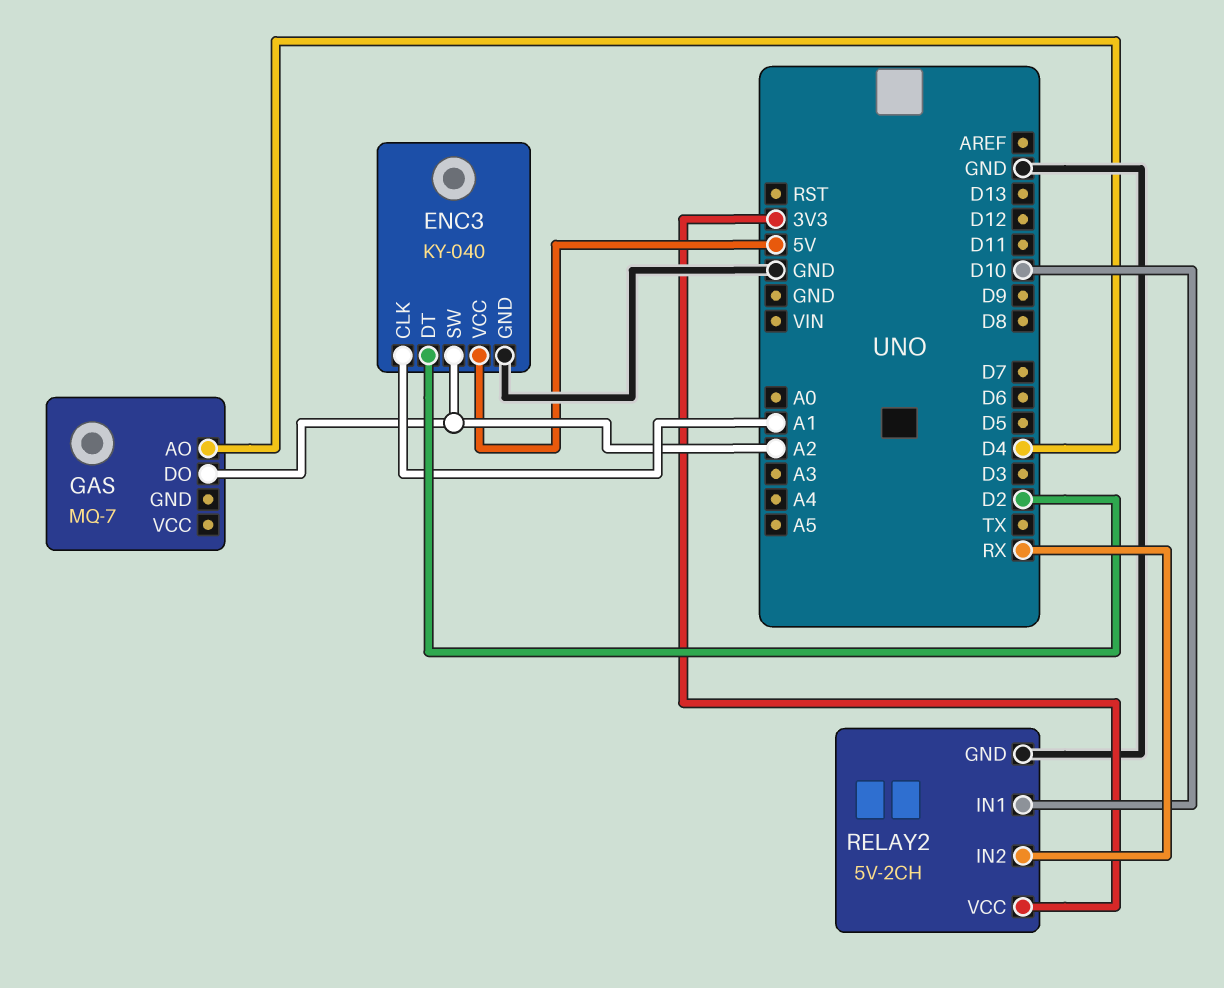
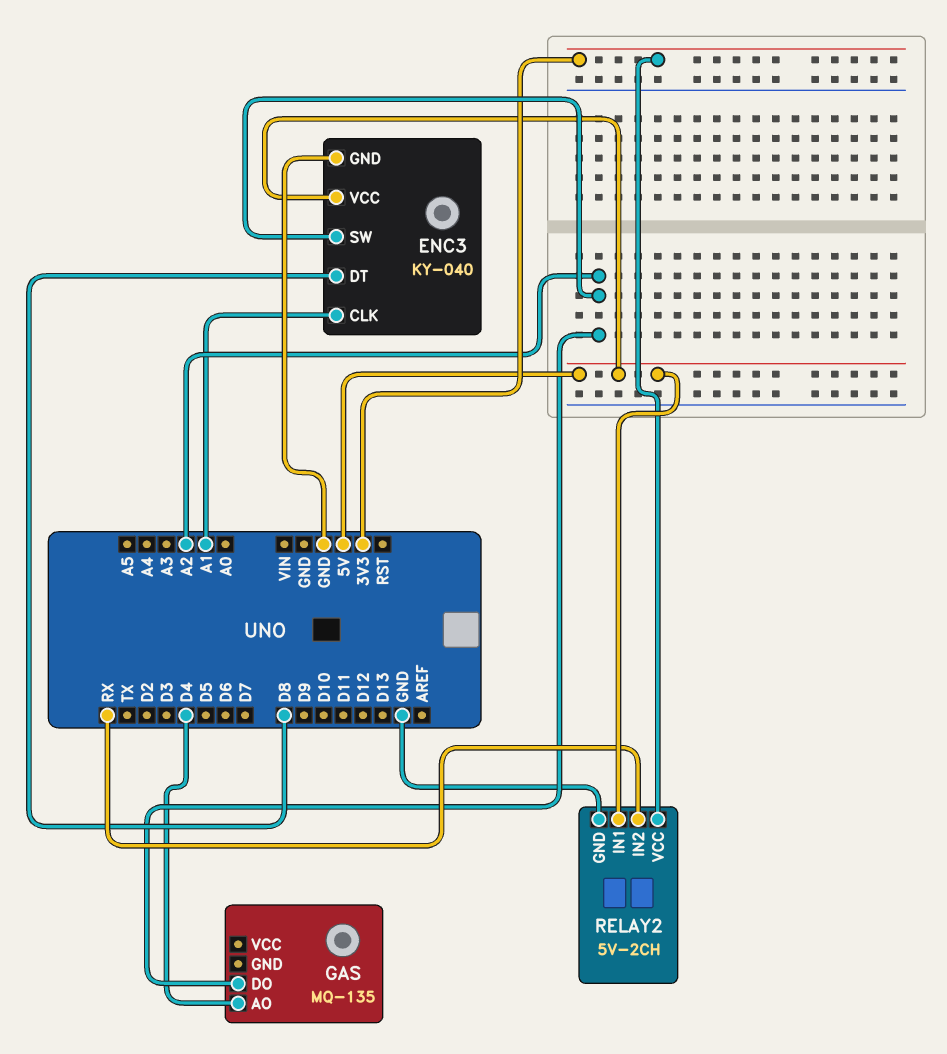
ENC3 pin DT: D2 -> D8
GAS: MQ-7 -> MQ-135
RELAY2 pin IN1: D10 -> 5V

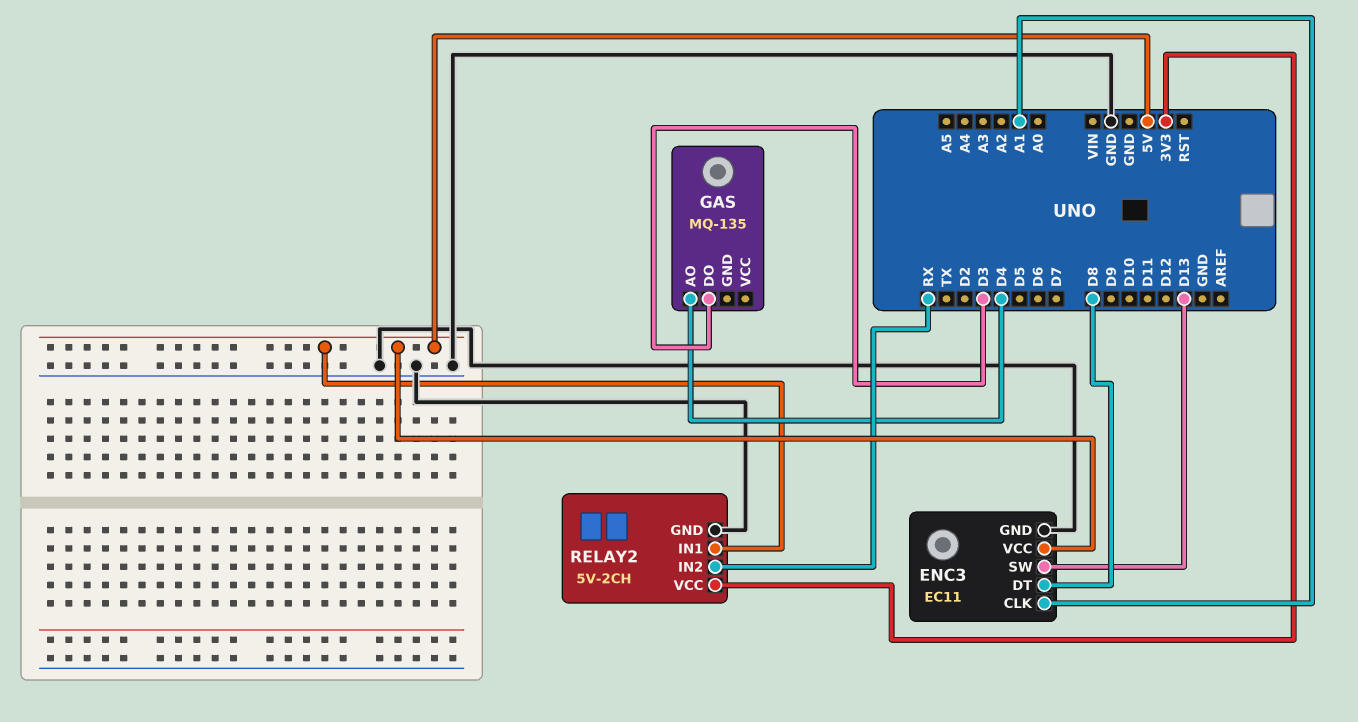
ENC3: KY-040 -> EC11
ENC3 pin SW: A2 -> D13
GAS pin DO: A2 -> D3

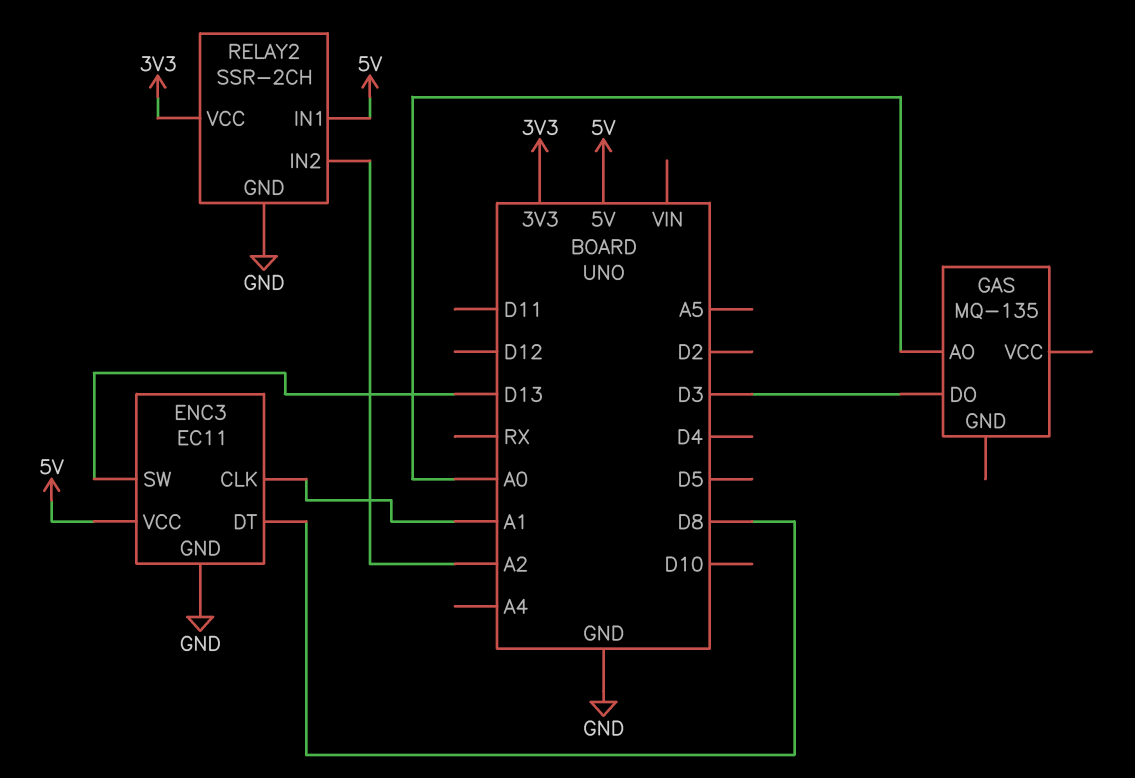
GAS pin AO: D4 -> A0
RELAY2: 5V-2CH -> SSR-2CH
RELAY2 pin IN2: RX -> A2

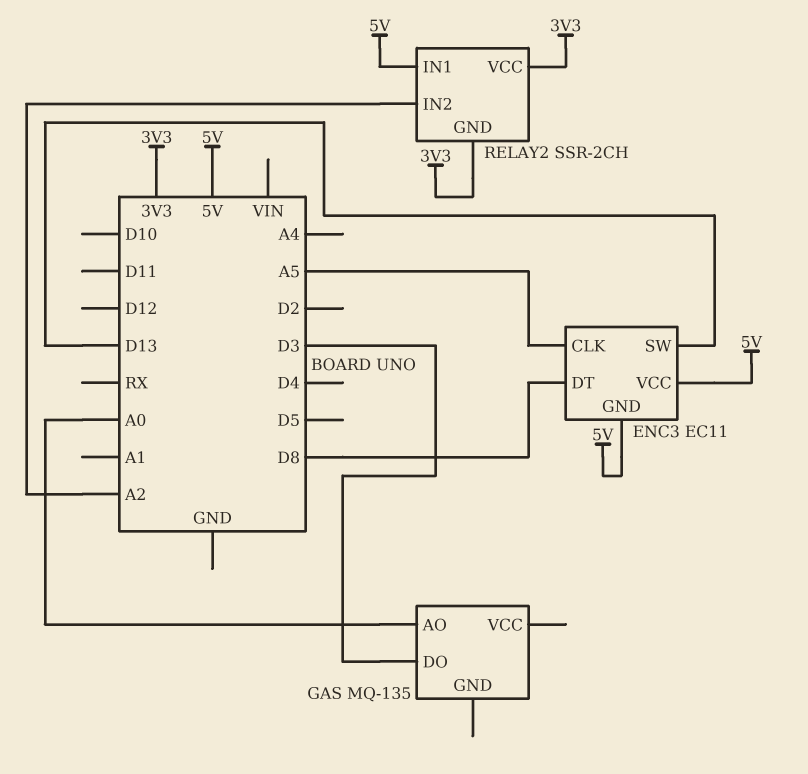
ENC3 pin CLK: A1 -> A5
ENC3 pin GND: GND -> 5V
RELAY2 pin GND: GND -> 3V3

